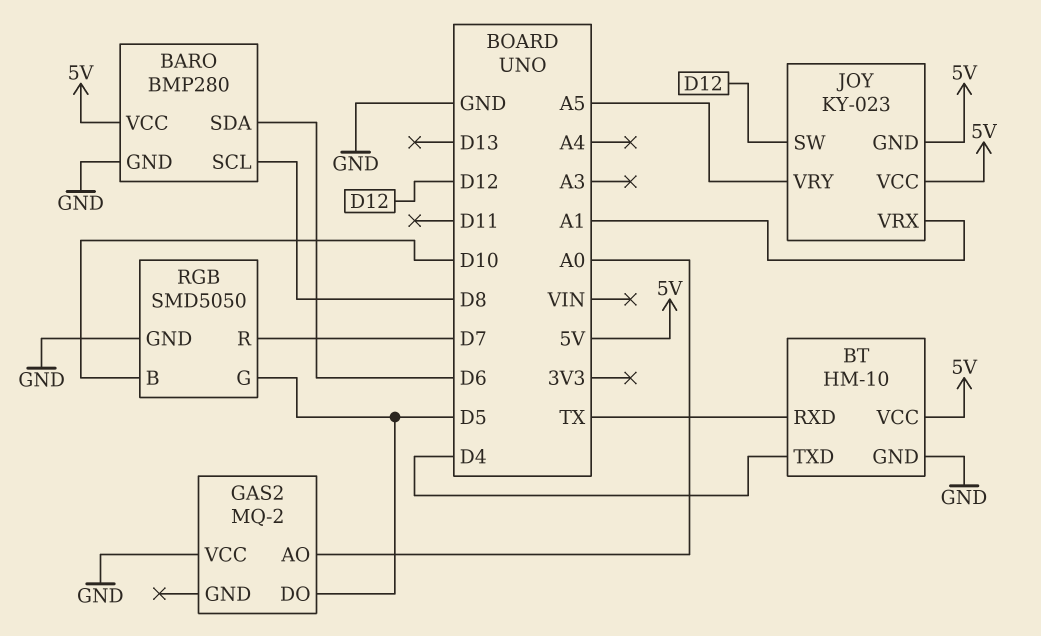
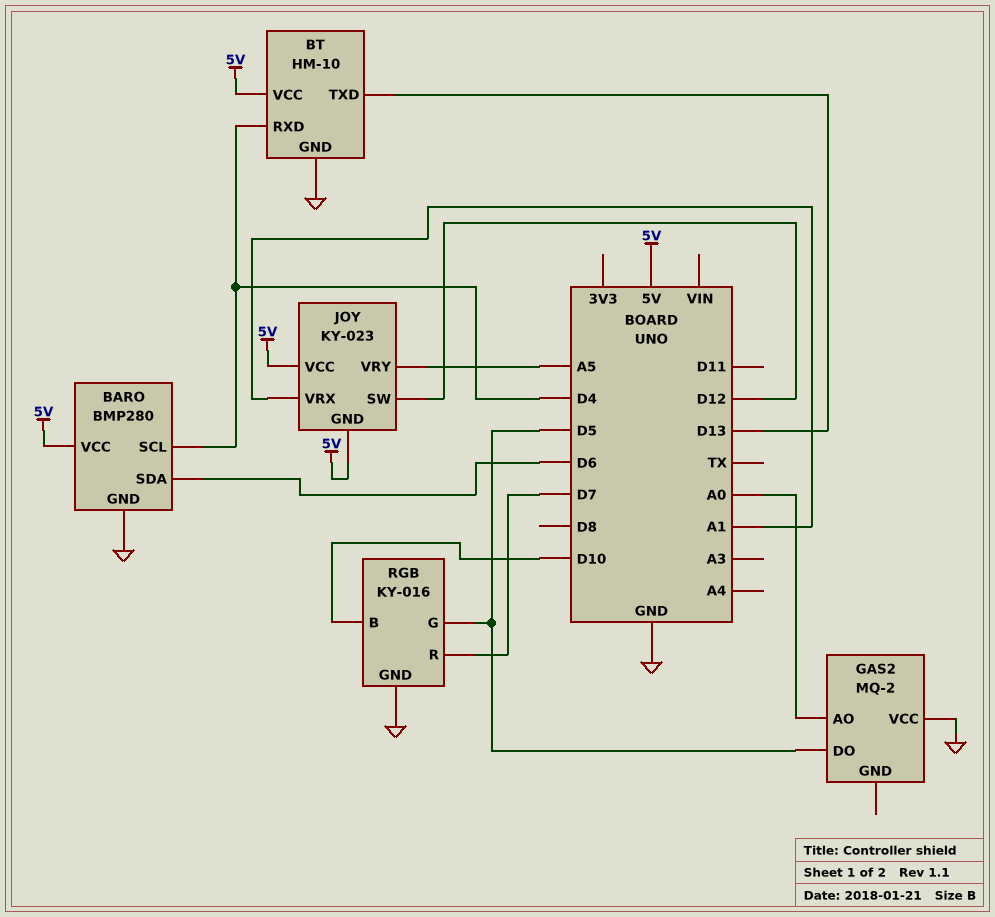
BARO pin SCL: D8 -> D4
BT pin RXD: TX -> D4
BT pin TXD: D4 -> D13
RGB: SMD5050 -> KY-016

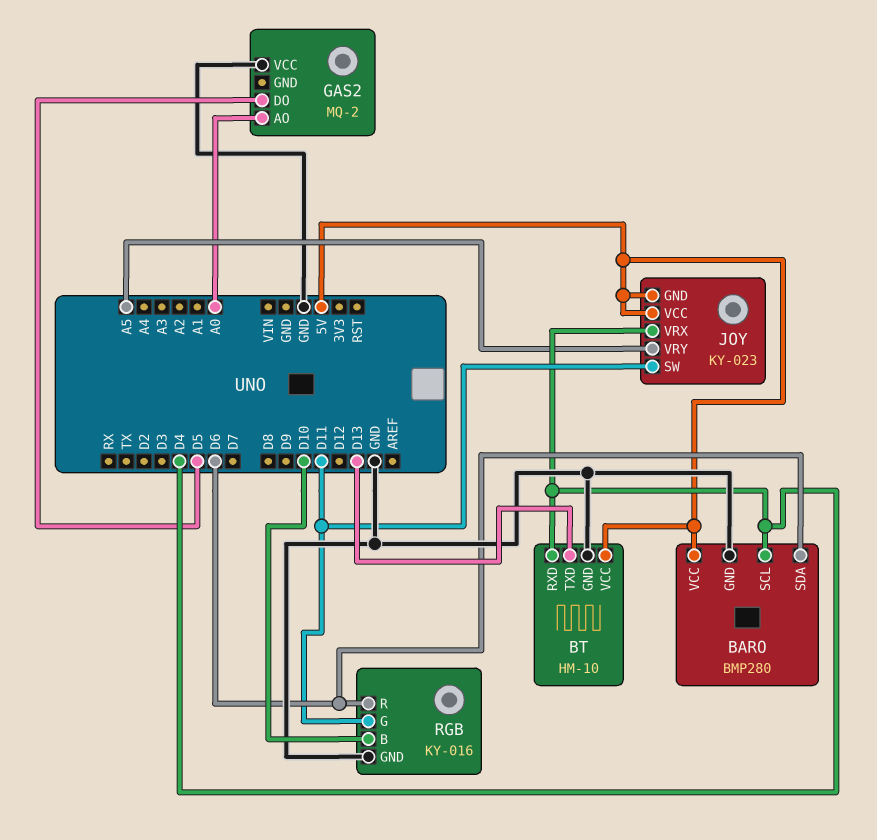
JOY pin SW: D12 -> D11
JOY pin VRX: A1 -> D4
RGB pin G: D5 -> D11
RGB pin R: D7 -> D6

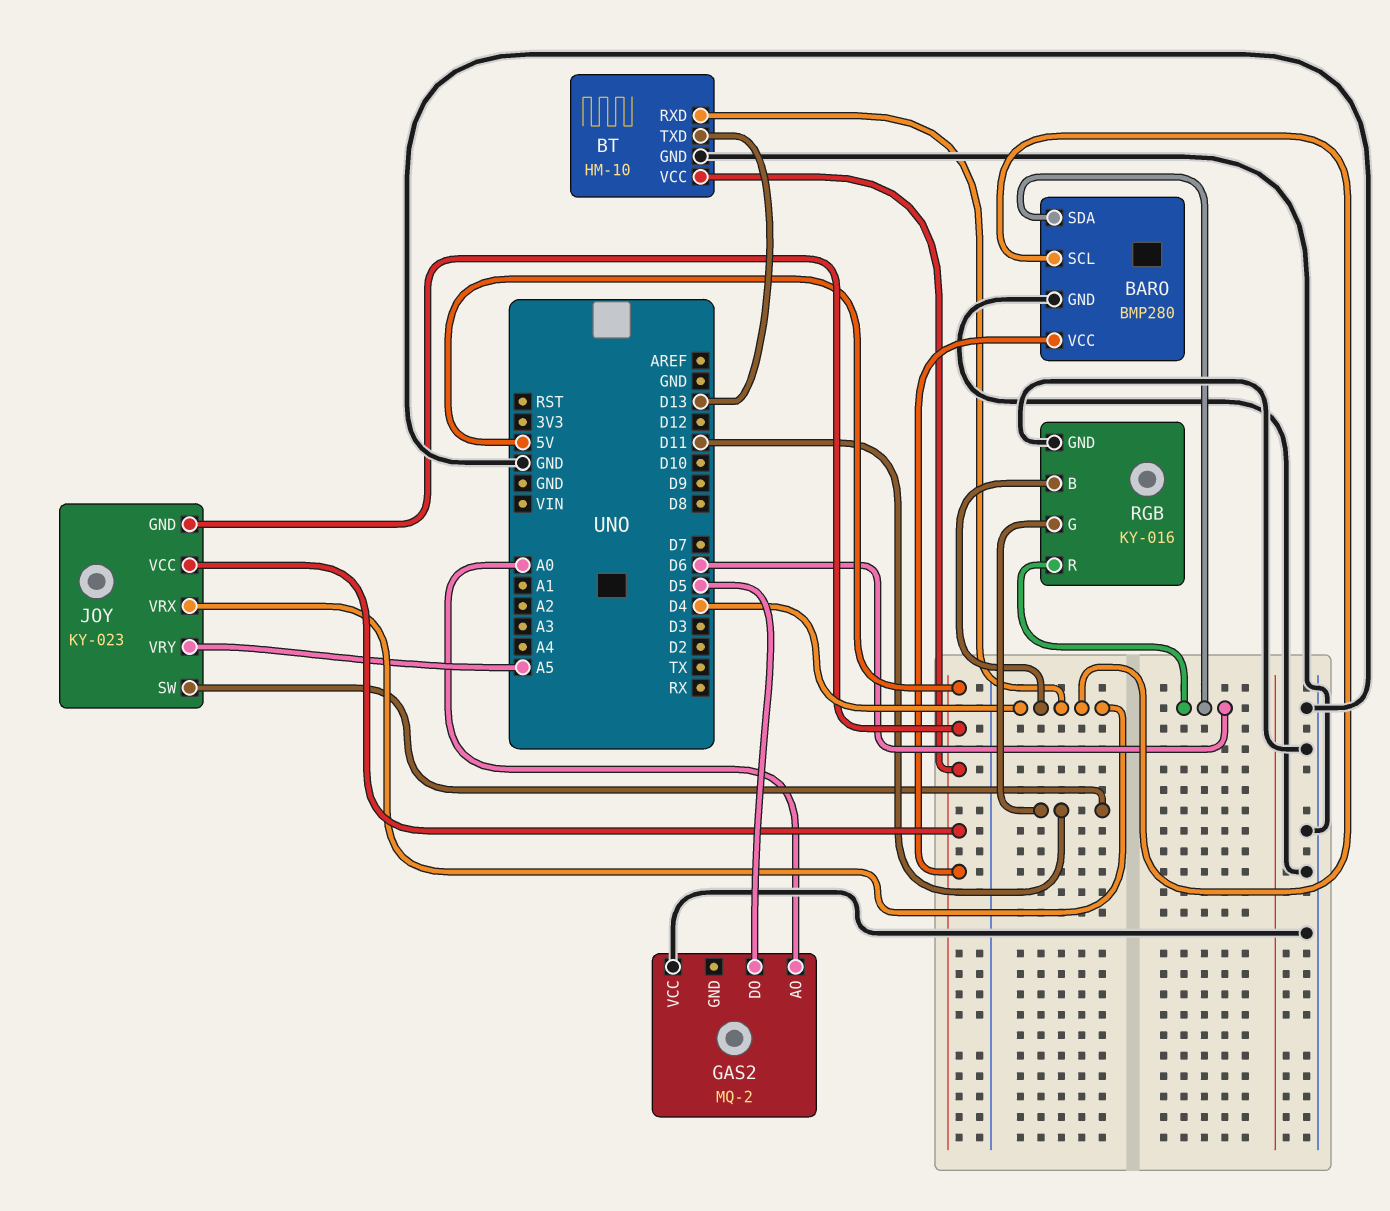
RGB pin B: D10 -> D4

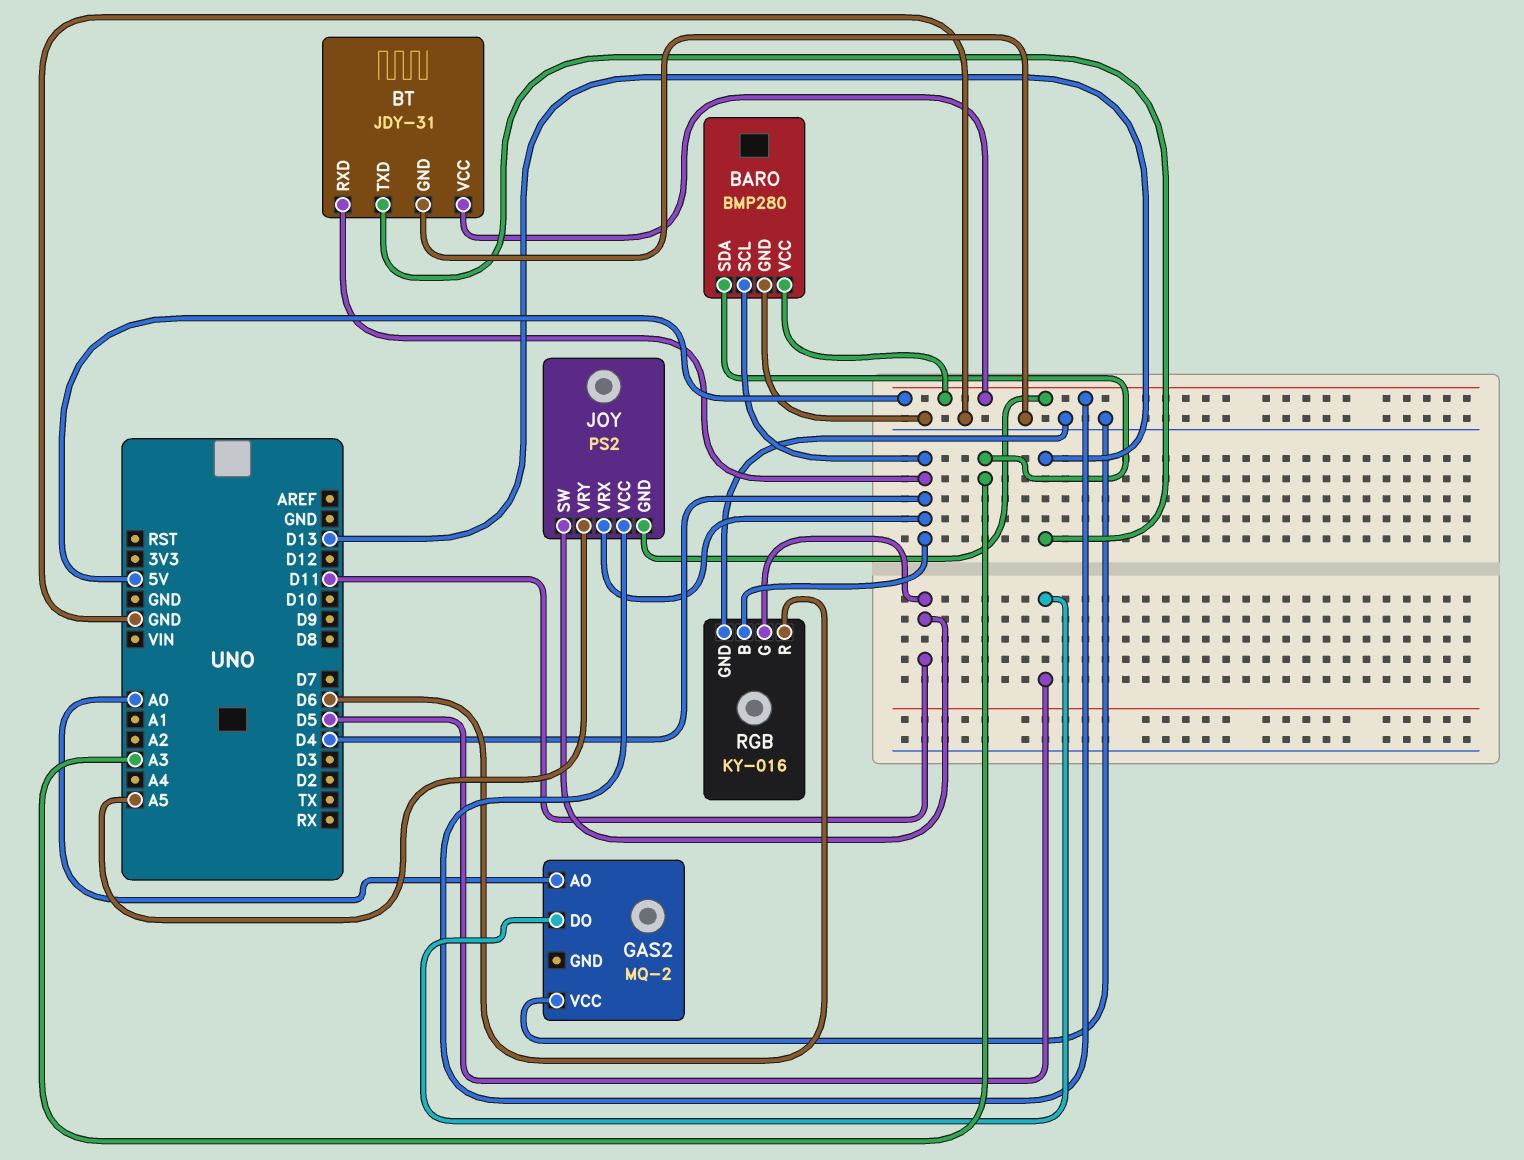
BARO pin SDA: D6 -> A3
BT: HM-10 -> JDY-31
JOY: KY-023 -> PS2

